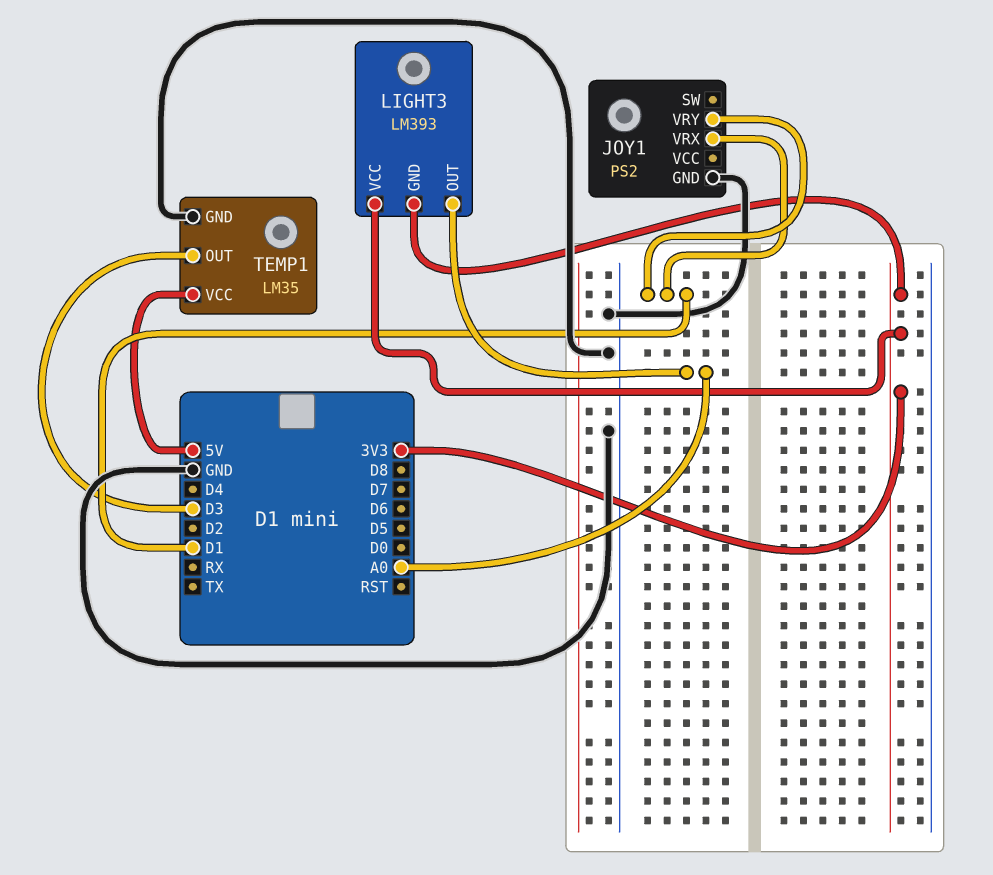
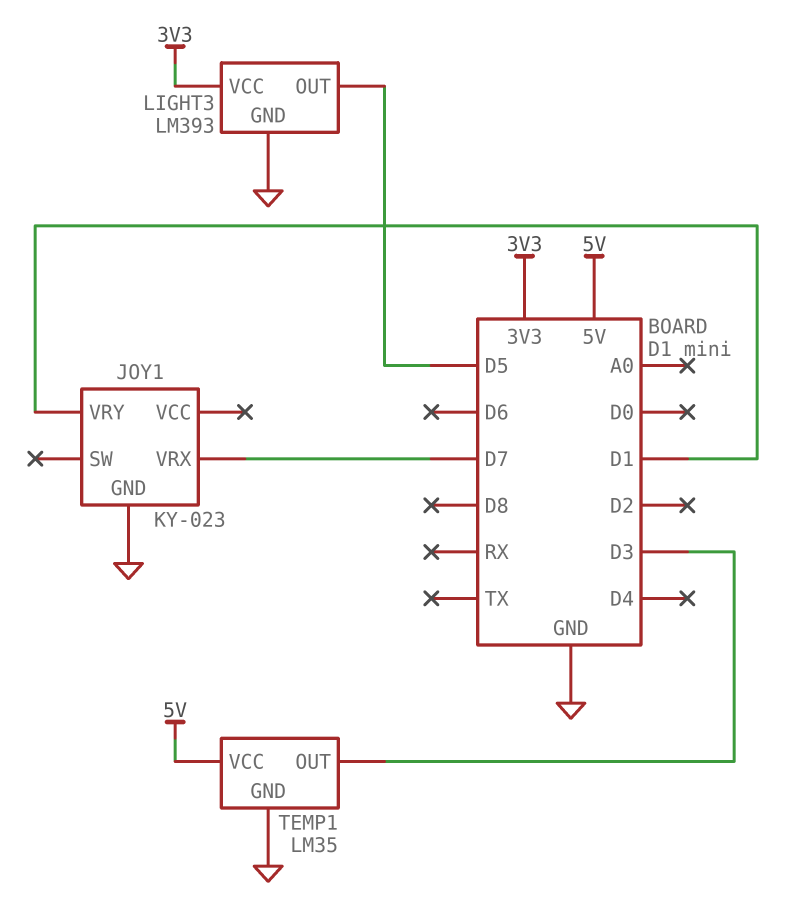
JOY1: PS2 -> KY-023
JOY1 pin VRX: D1 -> D7
LIGHT3 pin GND: 3V3 -> GND
LIGHT3 pin OUT: A0 -> D5

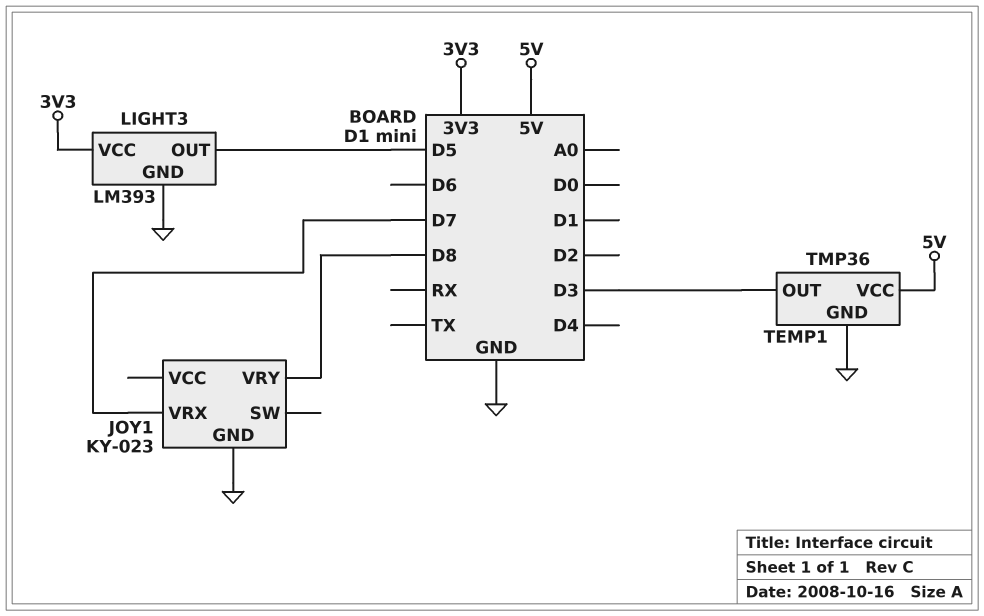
JOY1 pin VRY: D1 -> D8
TEMP1: LM35 -> TMP36

